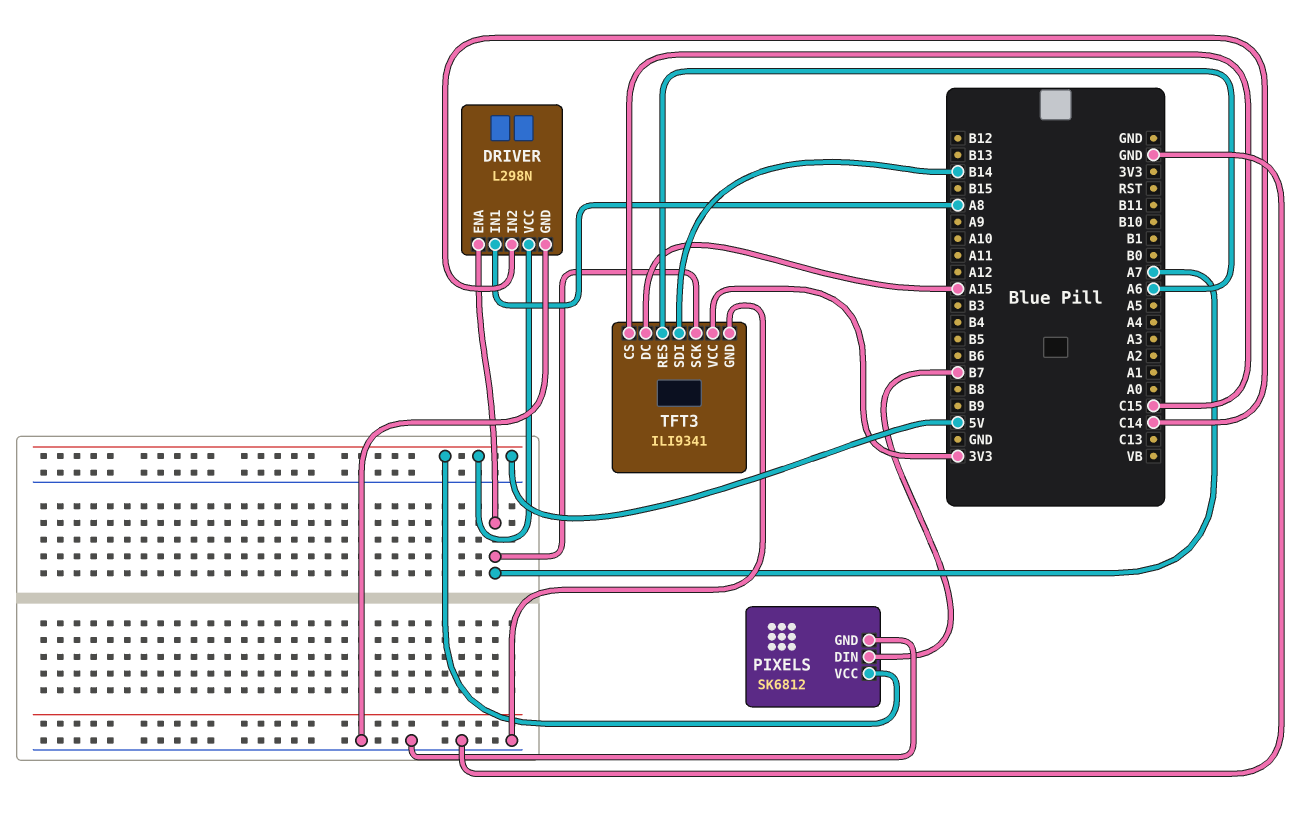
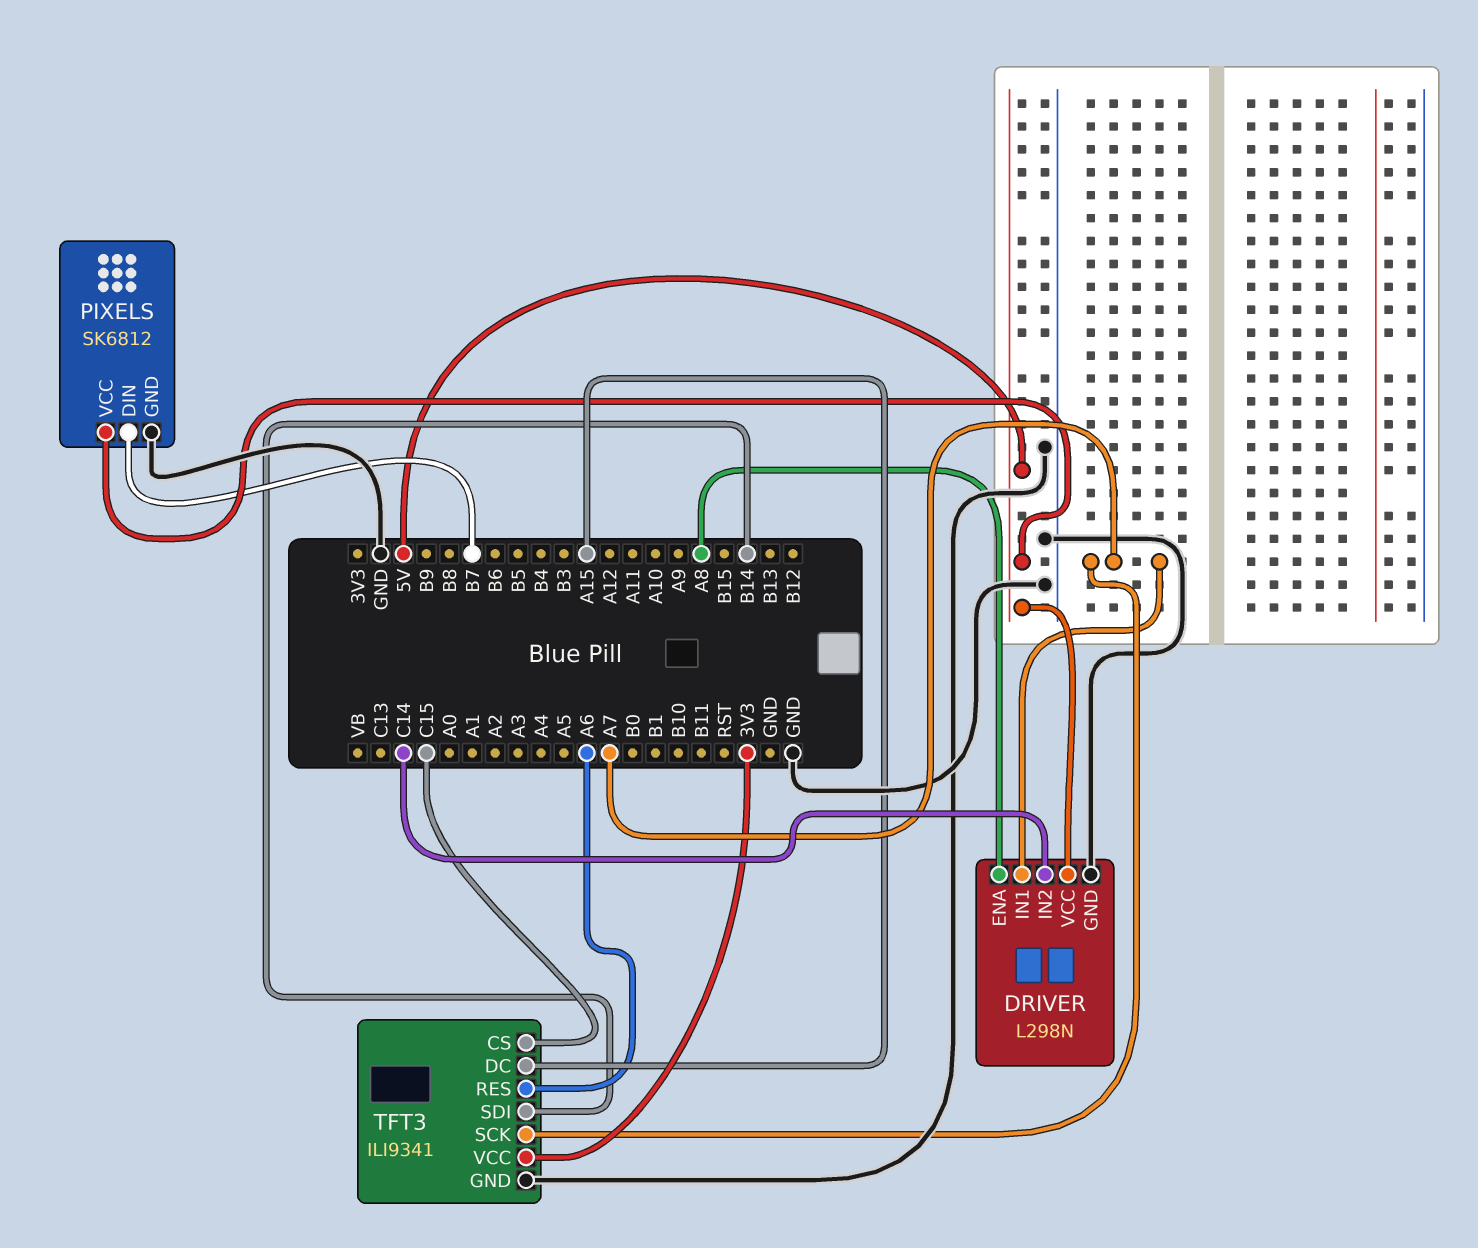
DRIVER pin ENA: A7 -> A8
DRIVER pin IN1: A8 -> A7

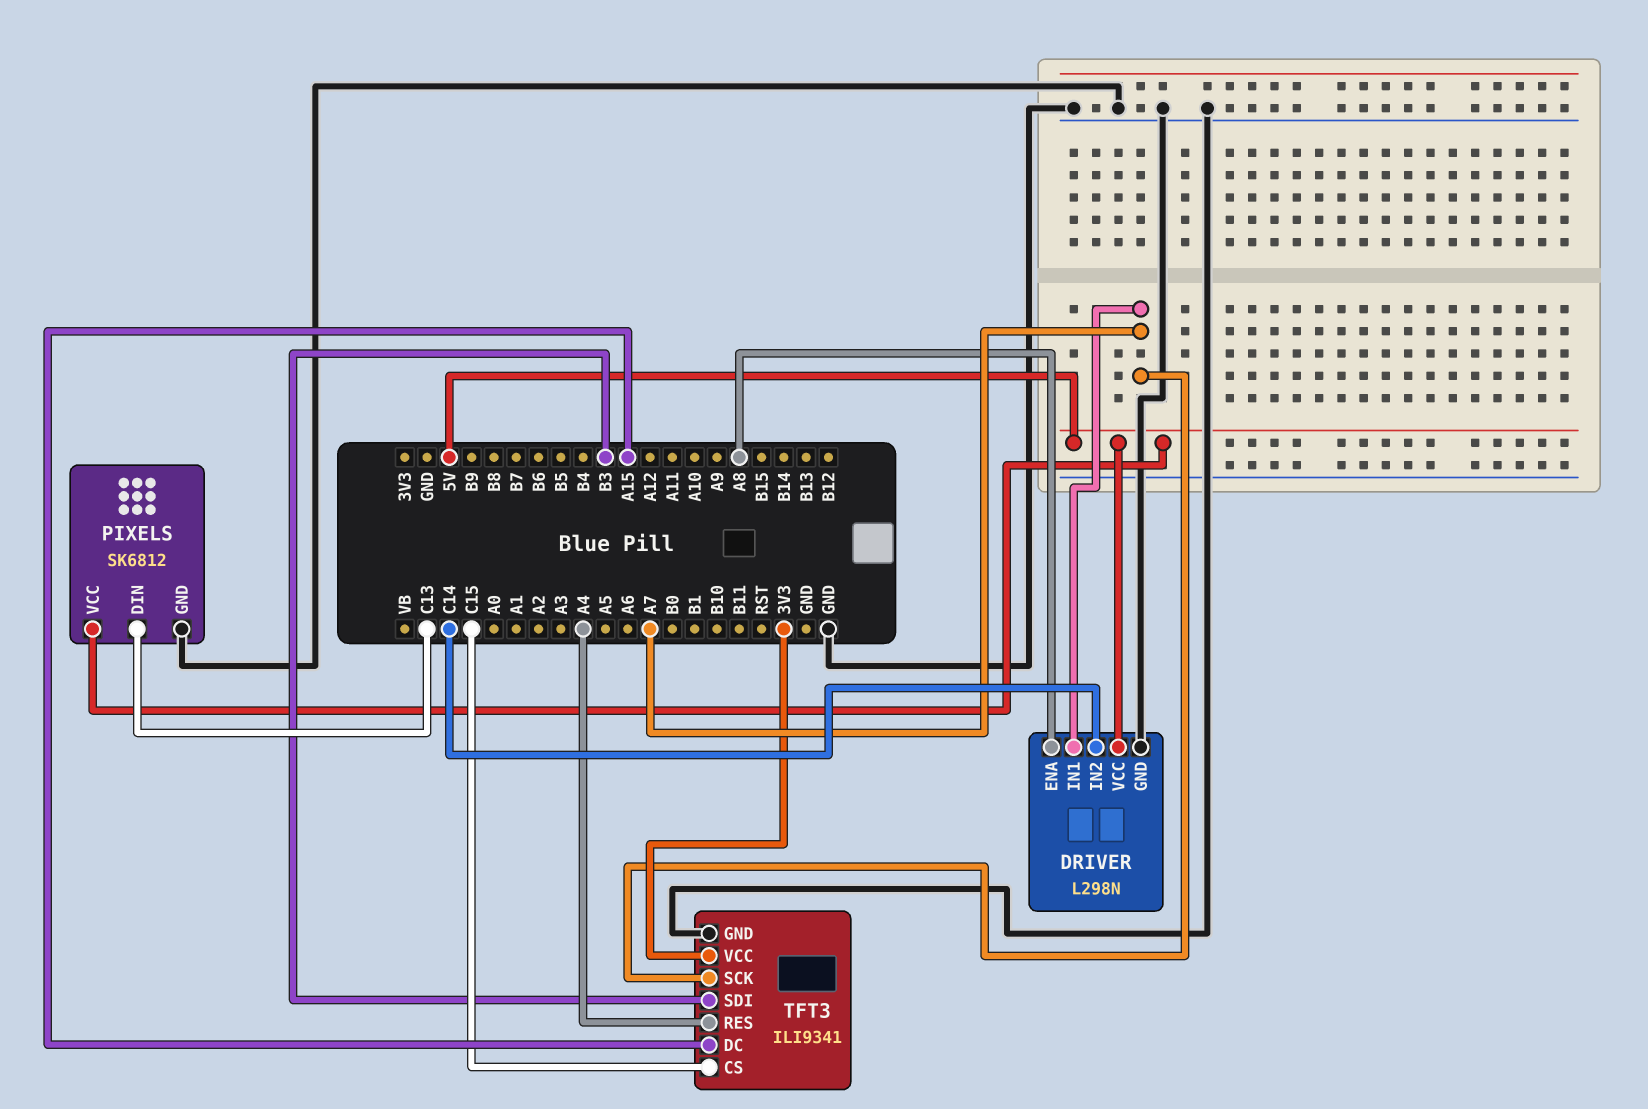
PIXELS pin DIN: B7 -> C13
TFT3 pin RES: A6 -> A4
TFT3 pin SDI: B14 -> B3

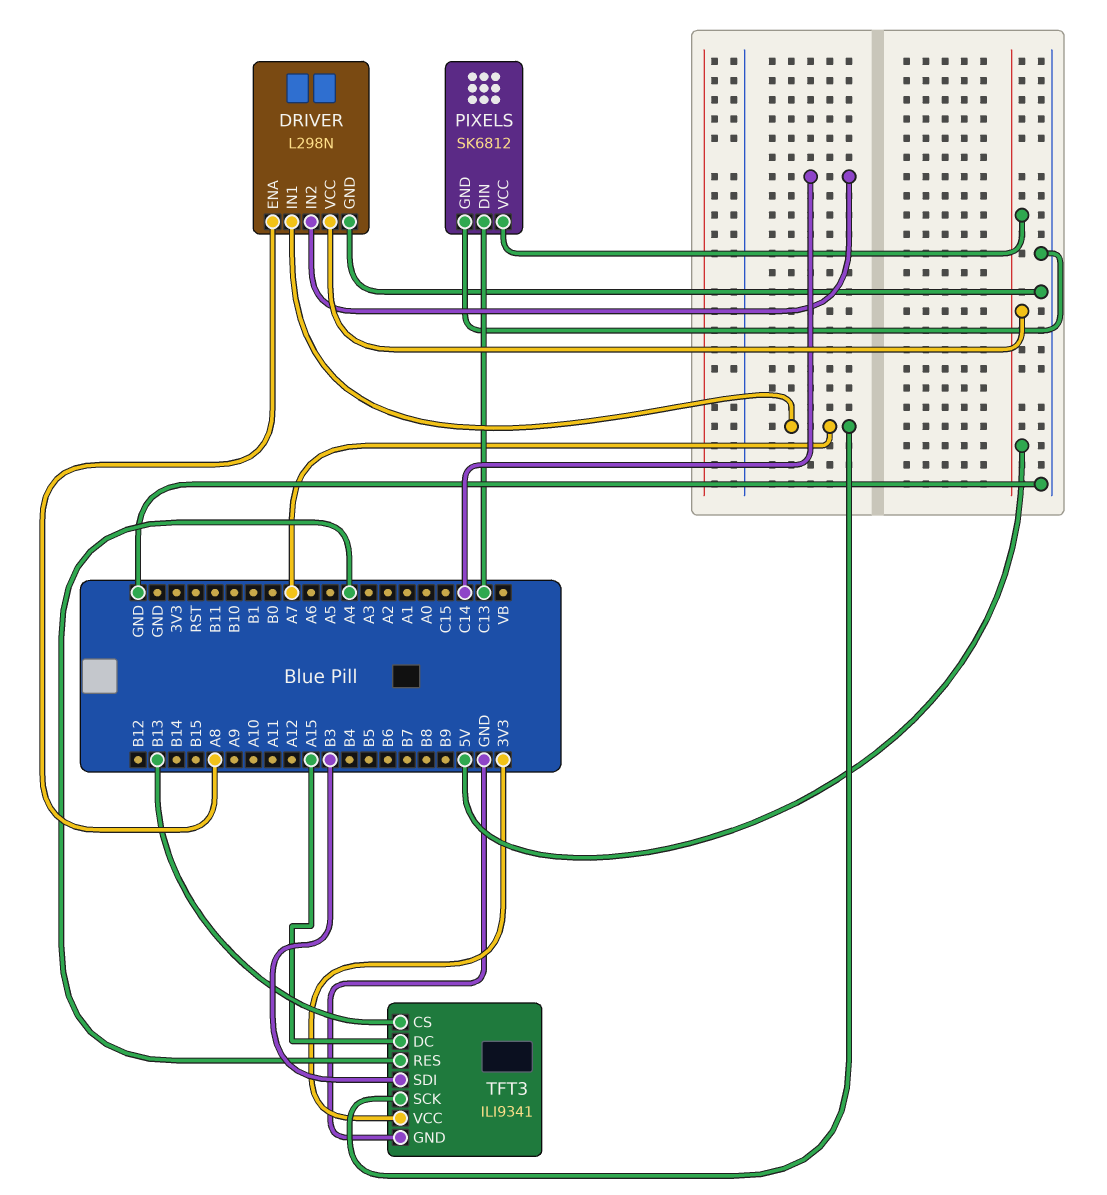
TFT3 pin CS: C15 -> B13

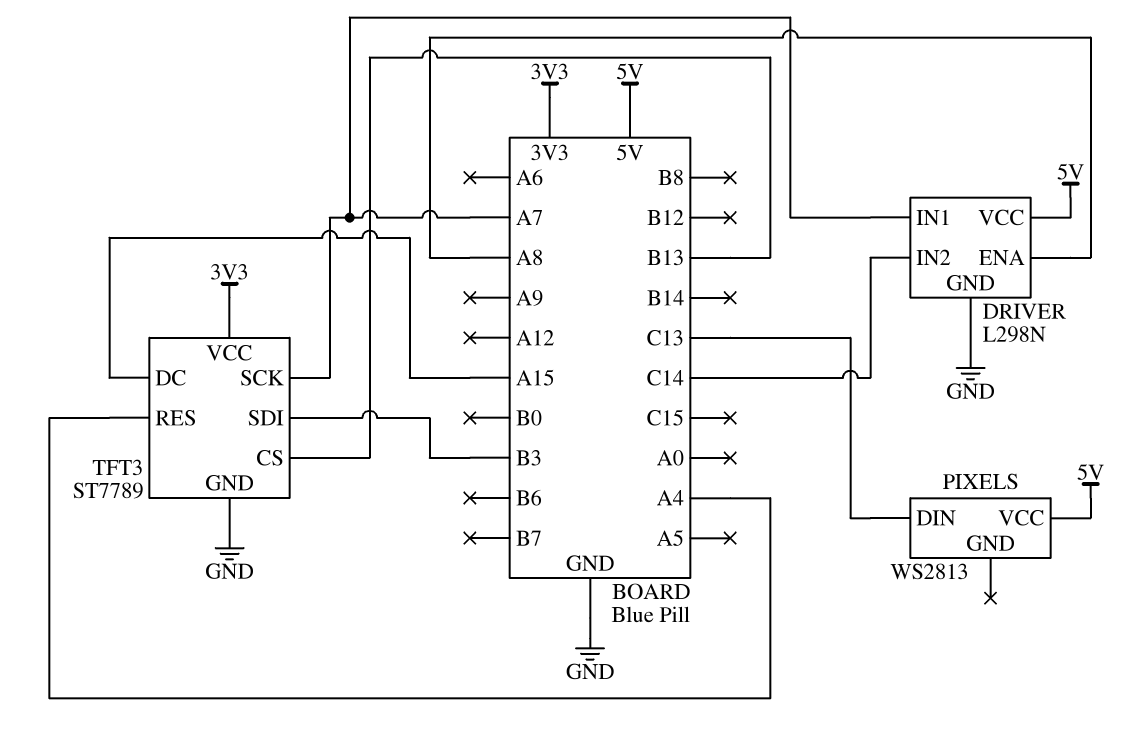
PIXELS: SK6812 -> WS2813
PIXELS pin GND: GND -> none
TFT3: ILI9341 -> ST7789

